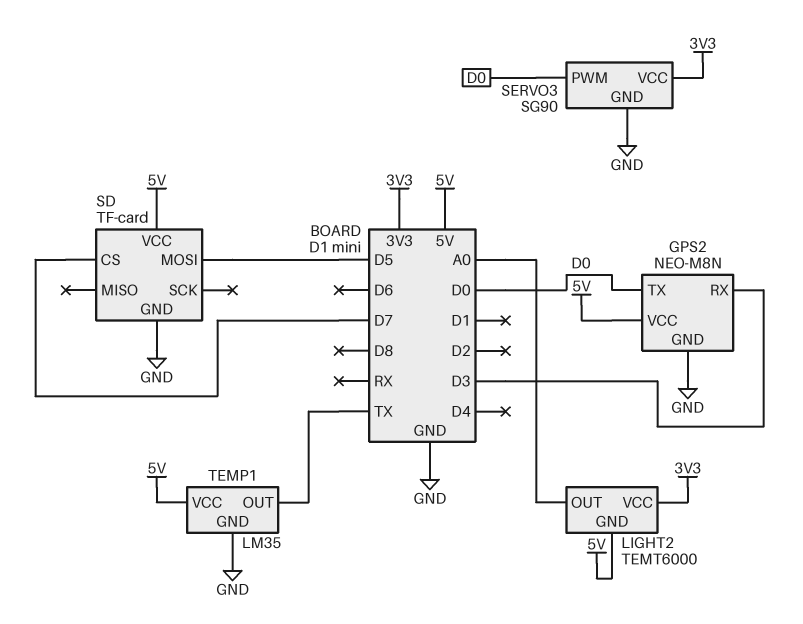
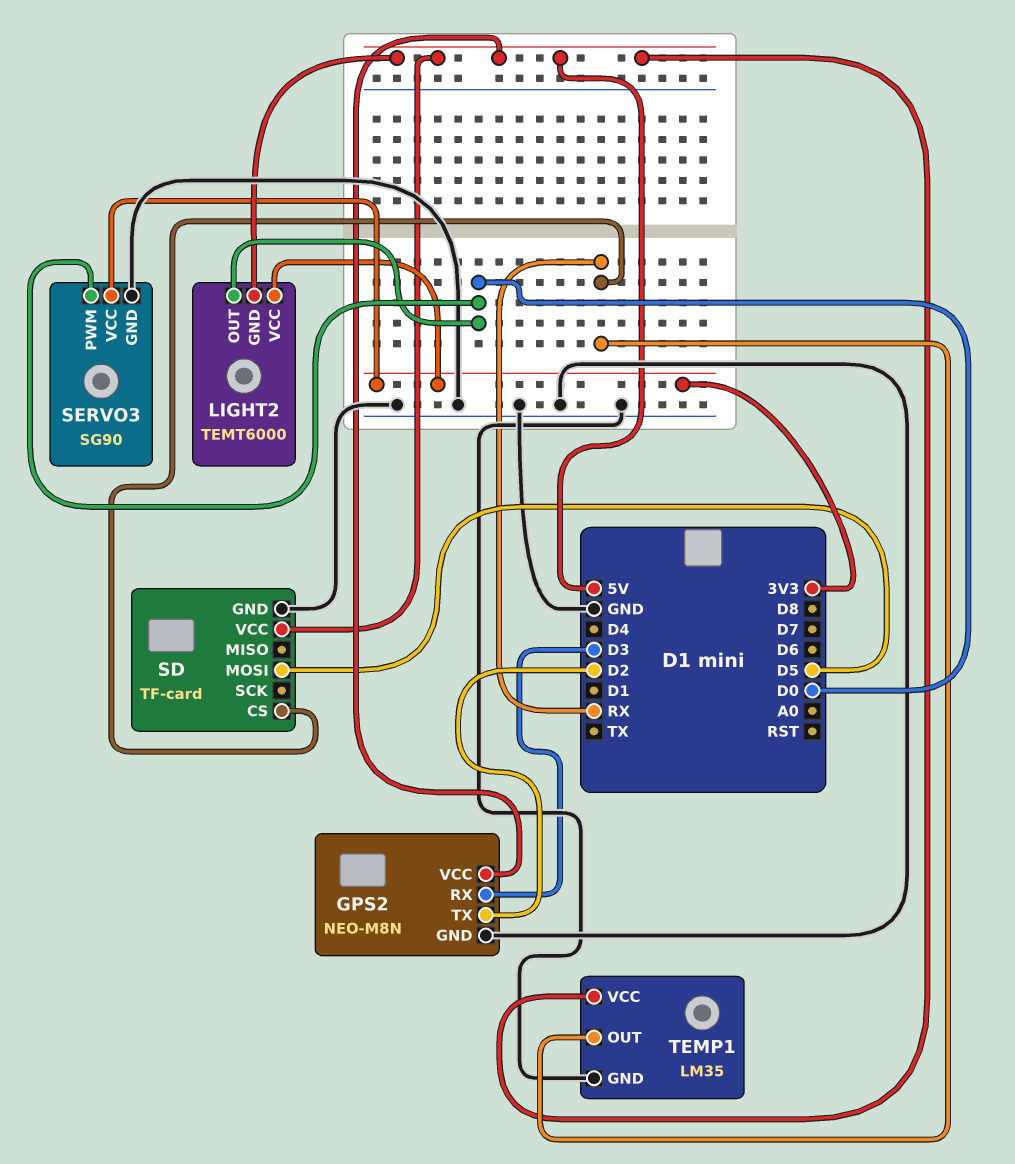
GPS2 pin TX: D0 -> D2
LIGHT2 pin OUT: A0 -> D0
SD pin CS: D7 -> RX
TEMP1 pin OUT: TX -> RX

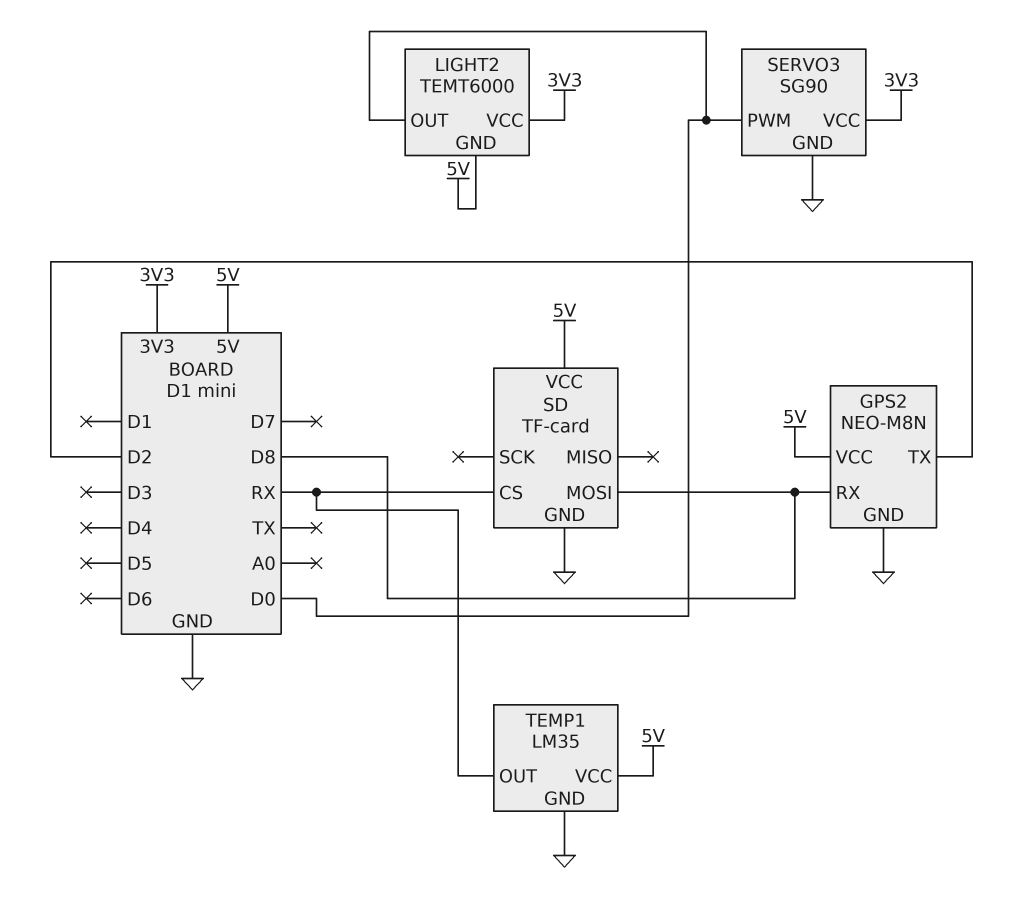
GPS2 pin RX: D3 -> D8
SD pin MOSI: D5 -> D8

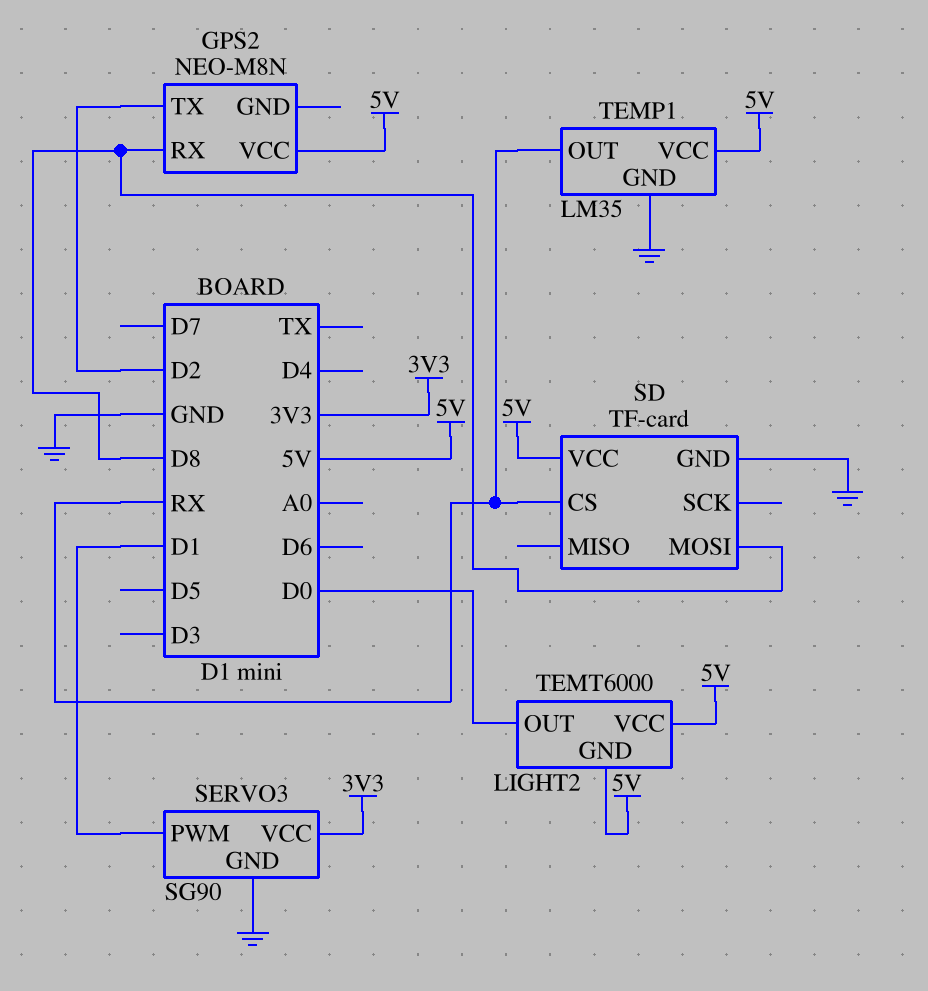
GPS2 pin GND: GND -> none
LIGHT2 pin VCC: 3V3 -> 5V
SERVO3 pin PWM: D0 -> D1

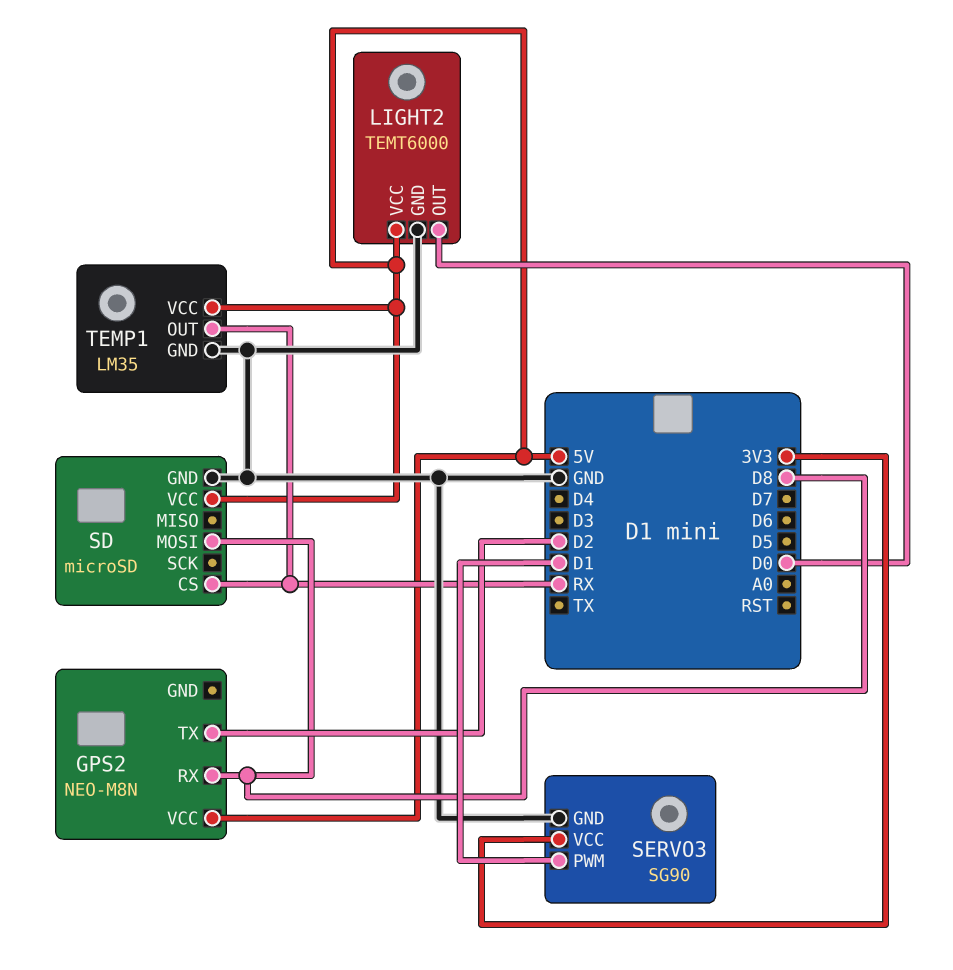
LIGHT2 pin GND: 5V -> GND
SD: TF-card -> microSD

